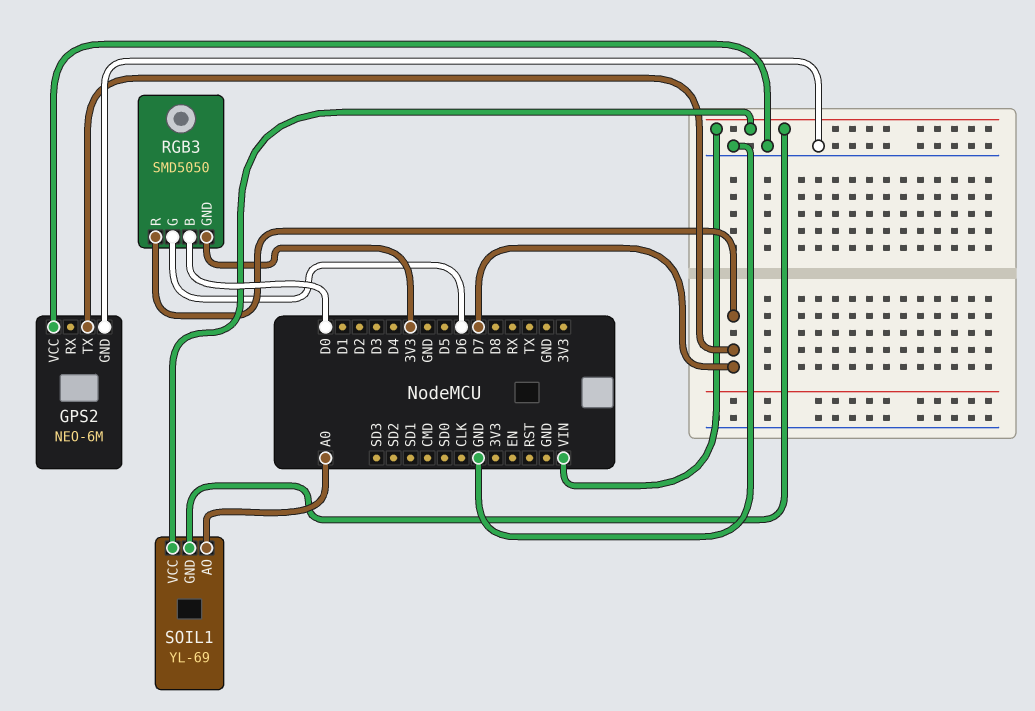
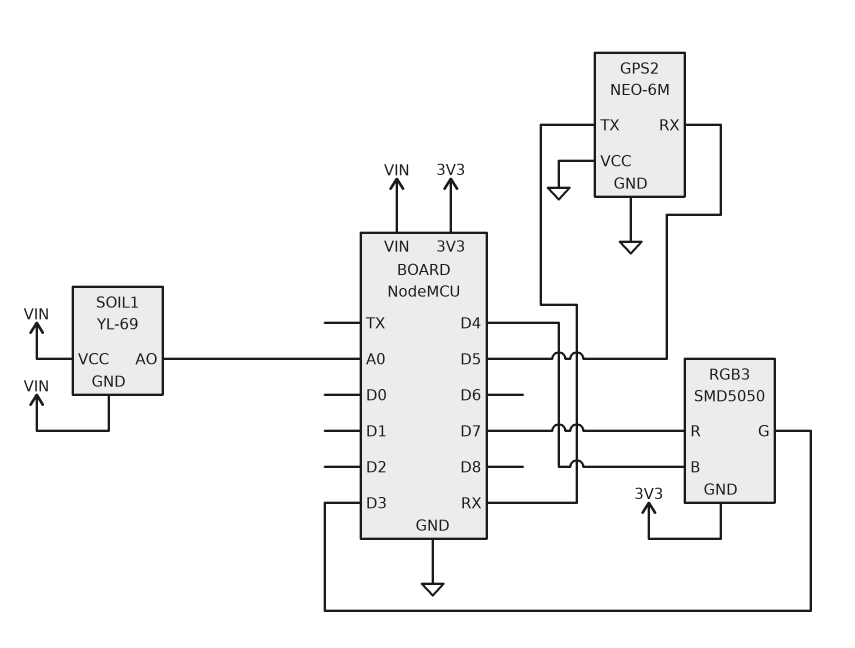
GPS2 pin RX: none -> D5
GPS2 pin TX: D7 -> RX
RGB3 pin B: D0 -> D4
RGB3 pin G: D6 -> D3

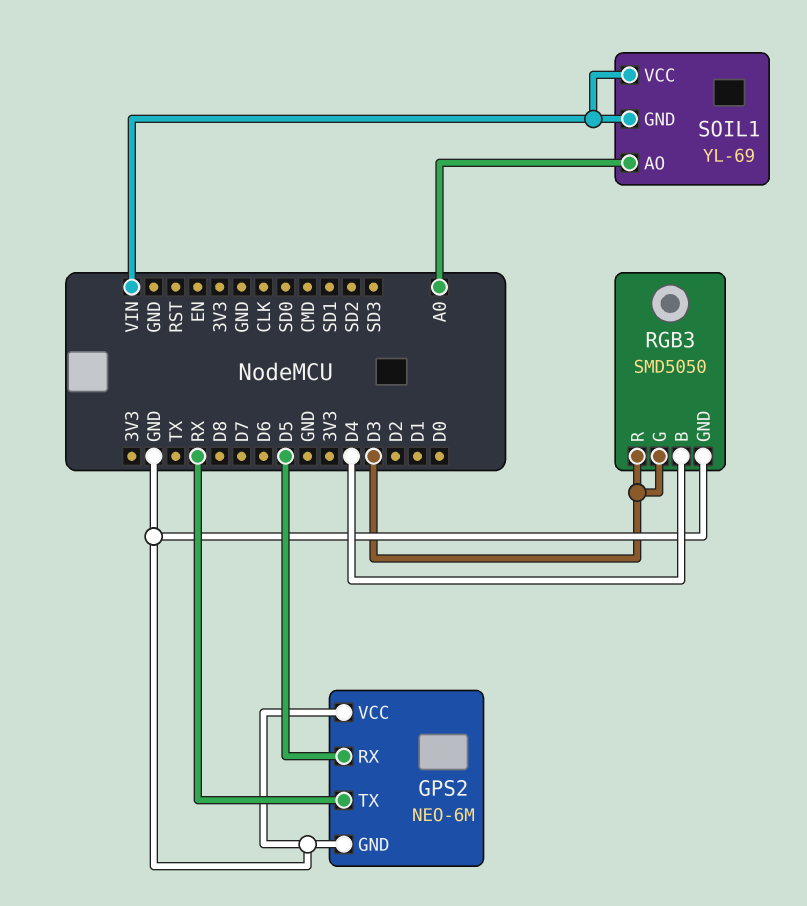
RGB3 pin GND: 3V3 -> GND
RGB3 pin R: D7 -> D3

